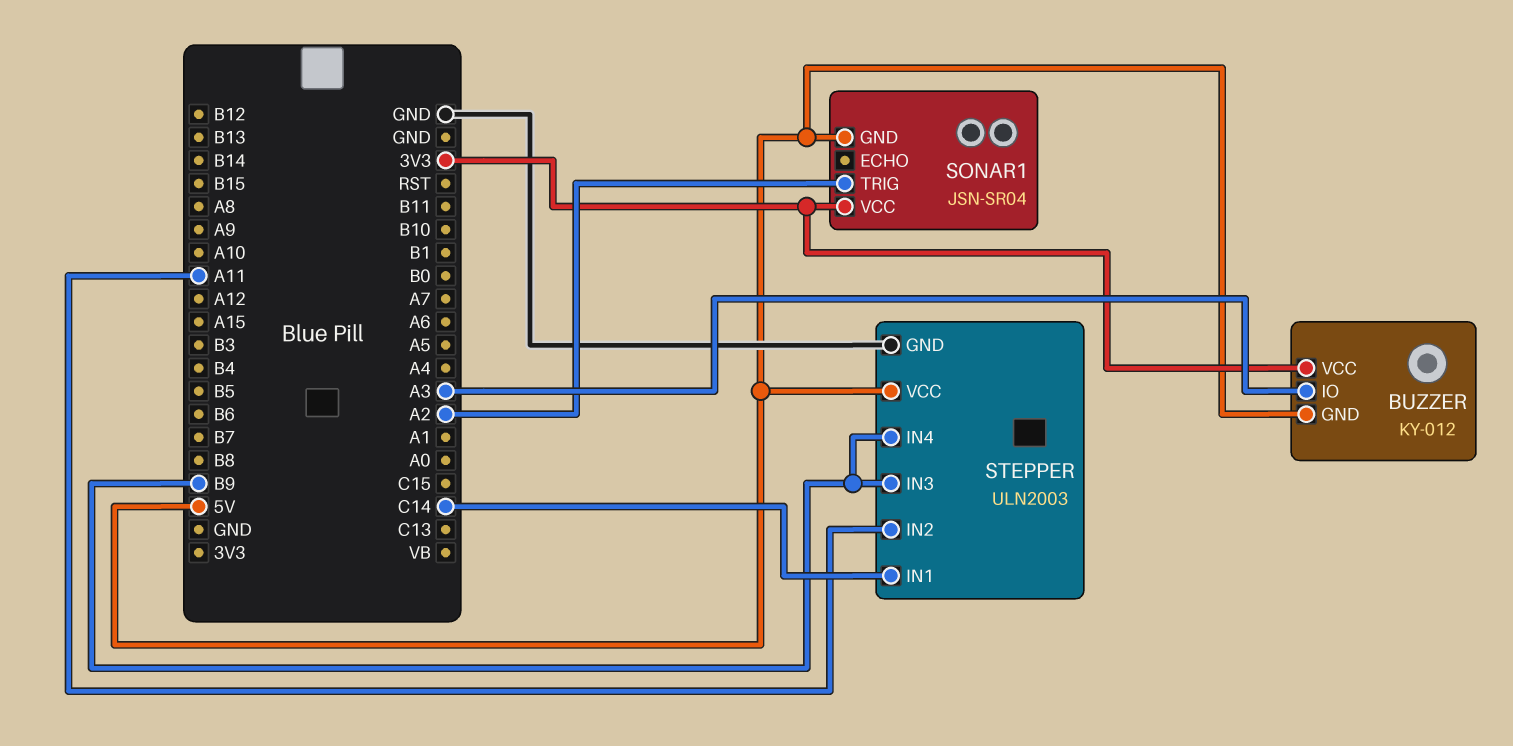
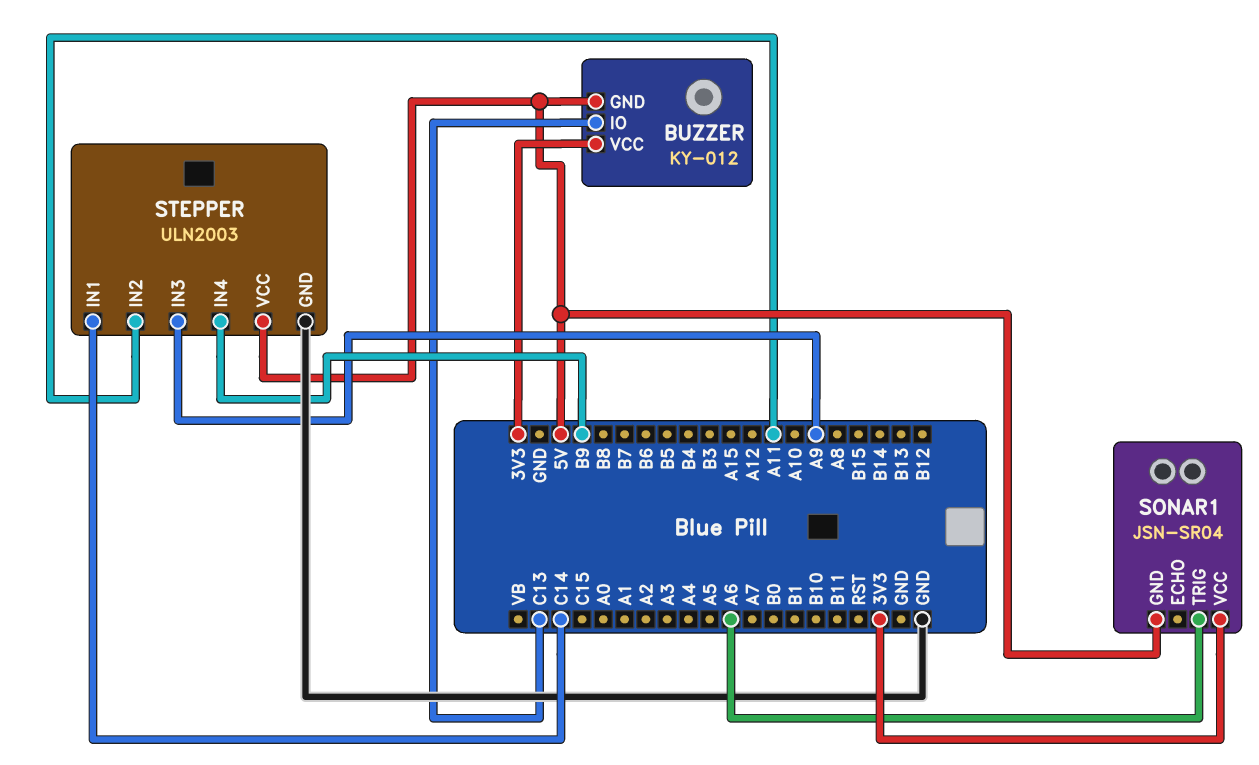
BUZZER pin IO: A3 -> C13
SONAR1 pin TRIG: A2 -> A6
STEPPER pin IN3: B9 -> A9

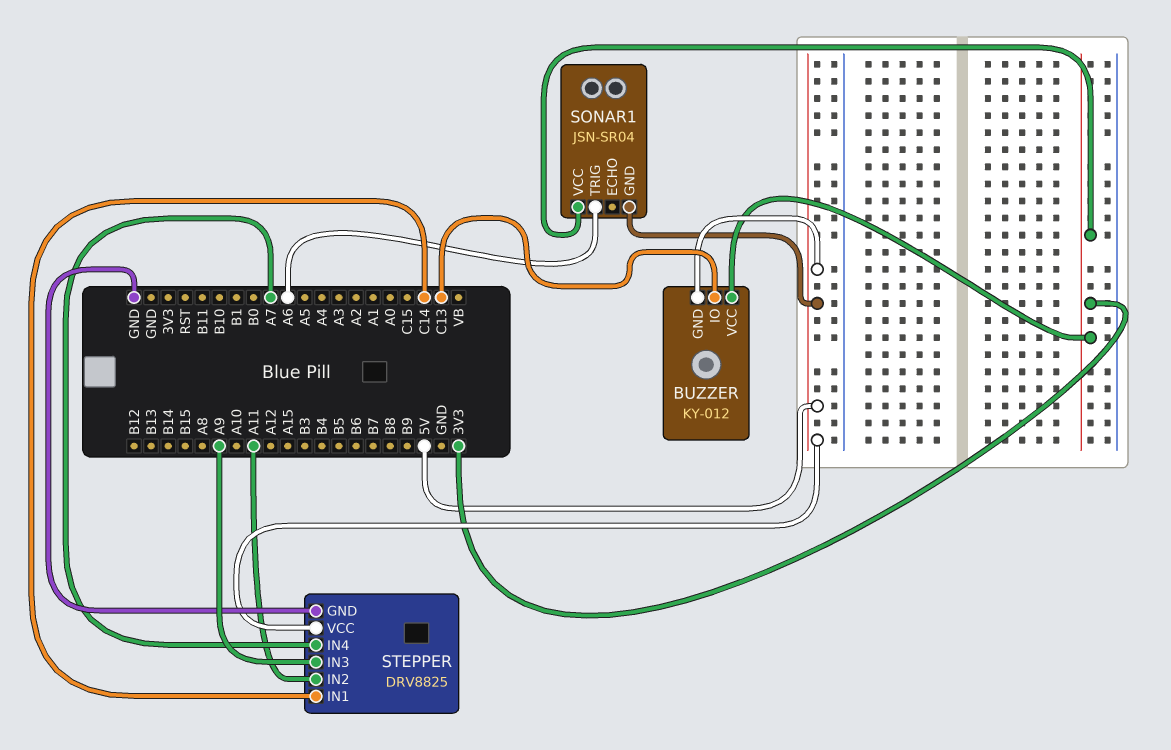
STEPPER: ULN2003 -> DRV8825
STEPPER pin IN4: B9 -> A7

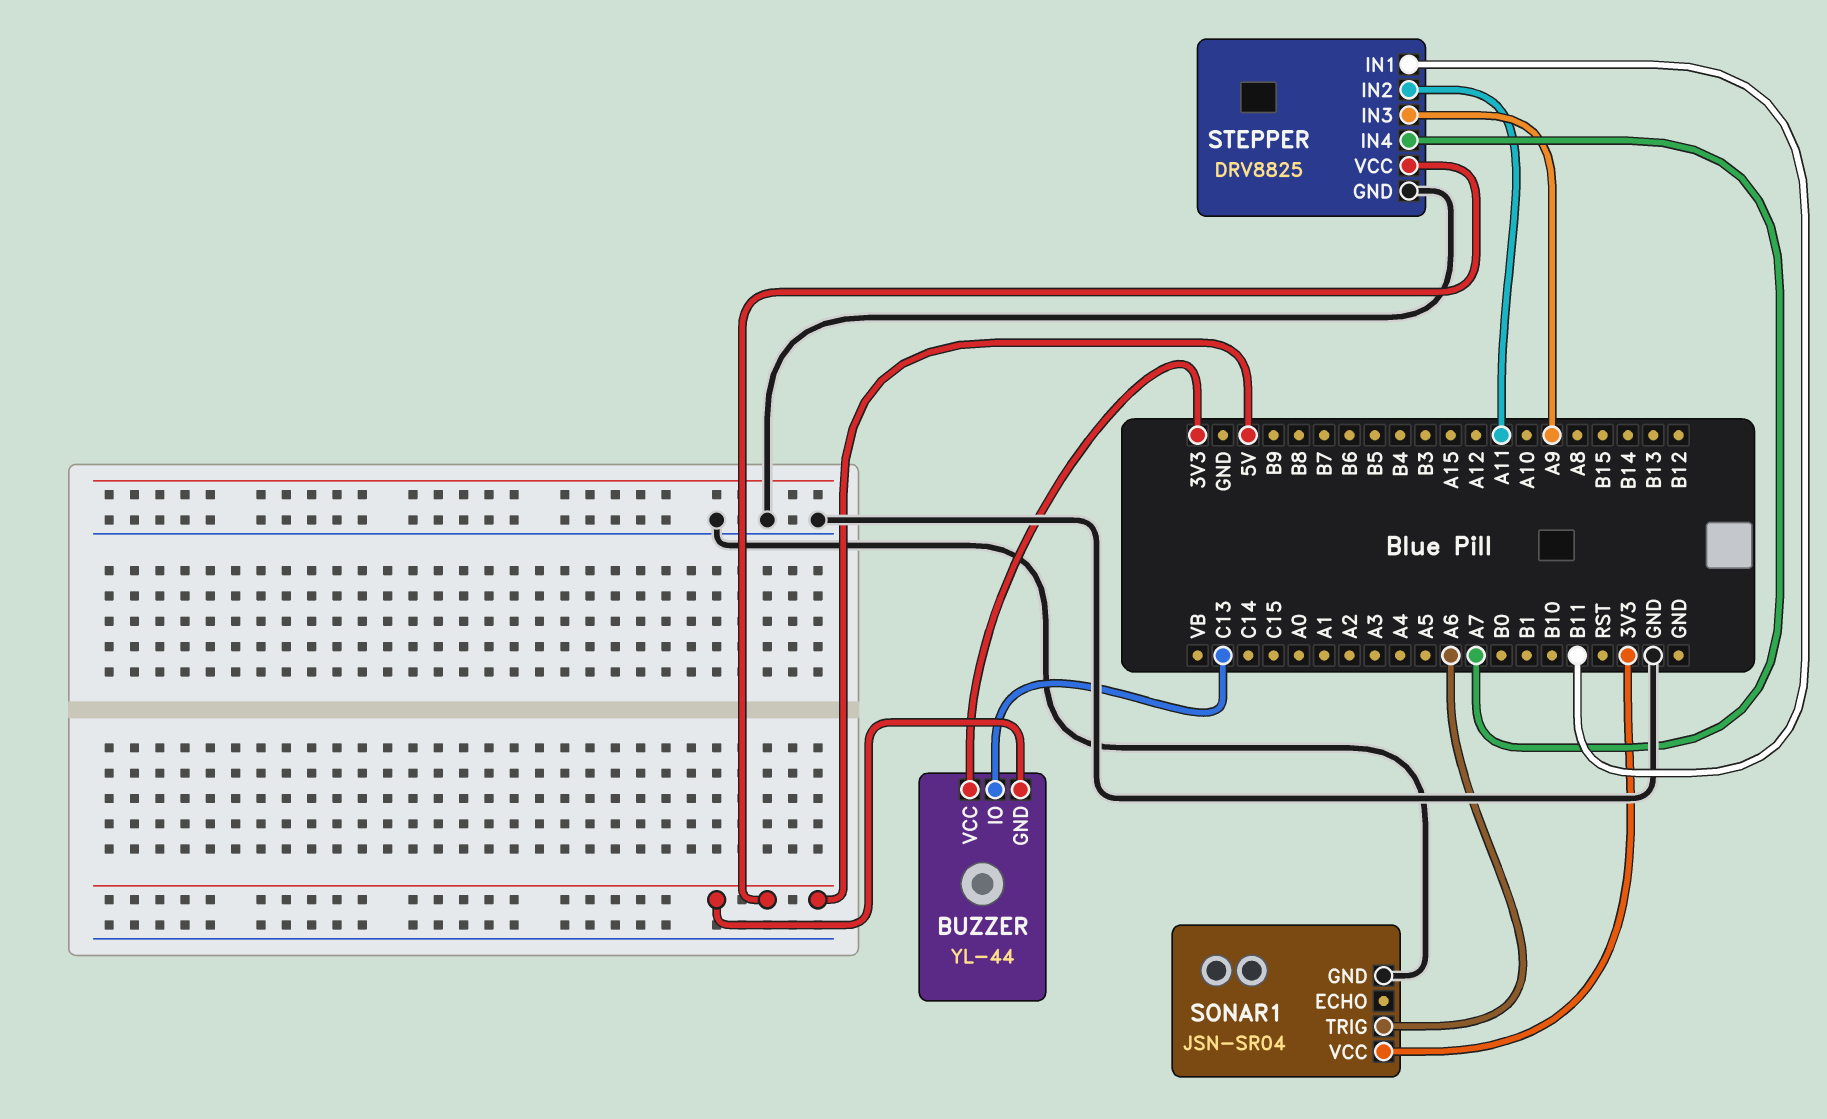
BUZZER: KY-012 -> YL-44
SONAR1 pin GND: 5V -> GND
STEPPER pin IN1: C14 -> B11

